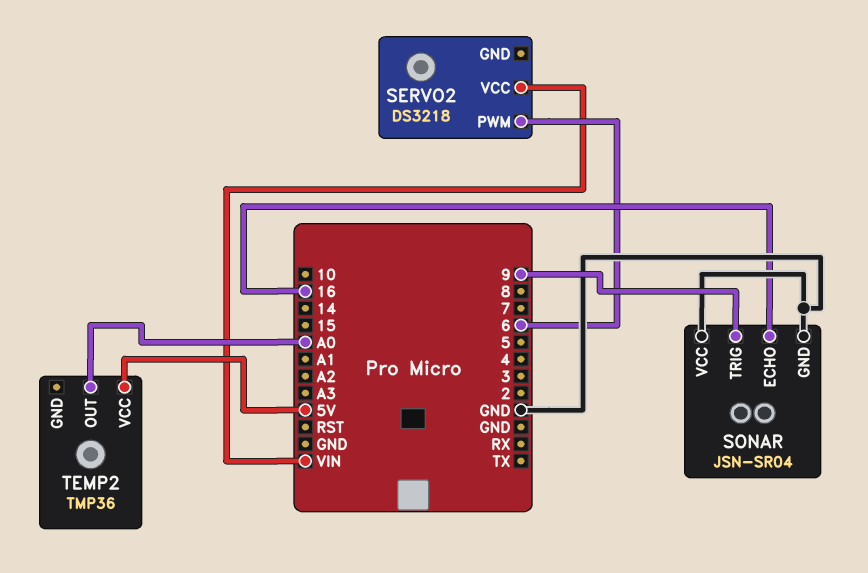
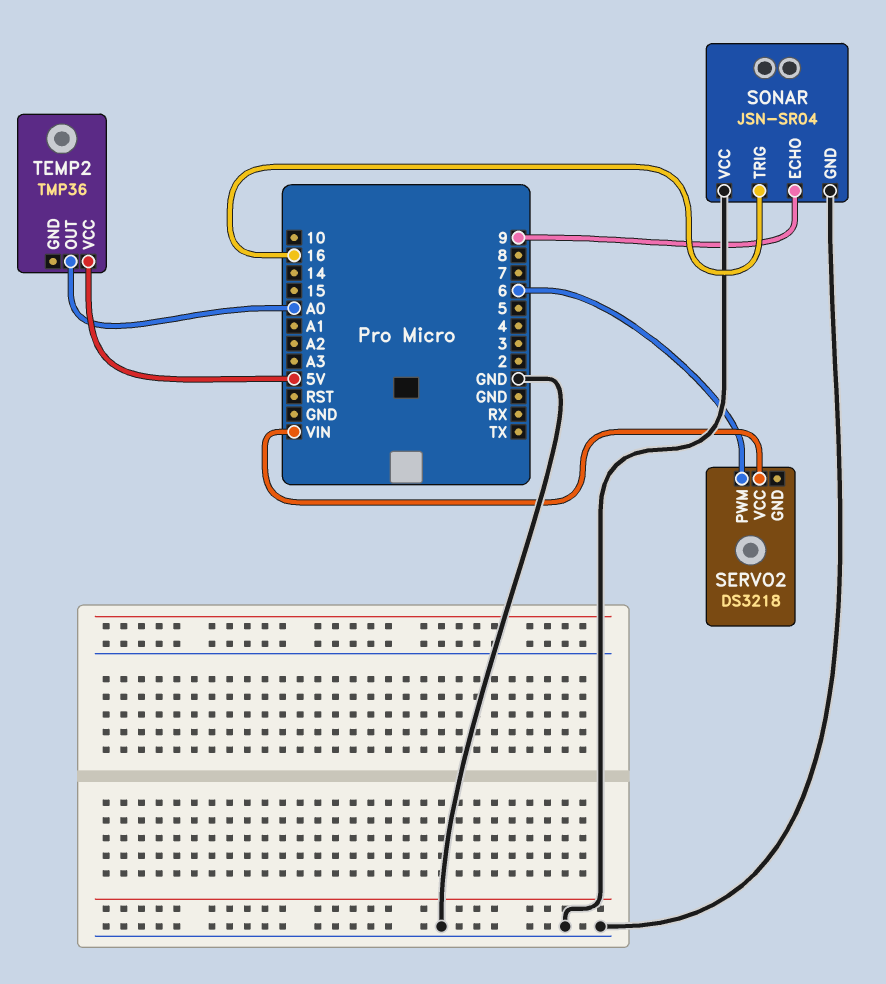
SONAR pin ECHO: 16 -> 9
SONAR pin TRIG: 9 -> 16

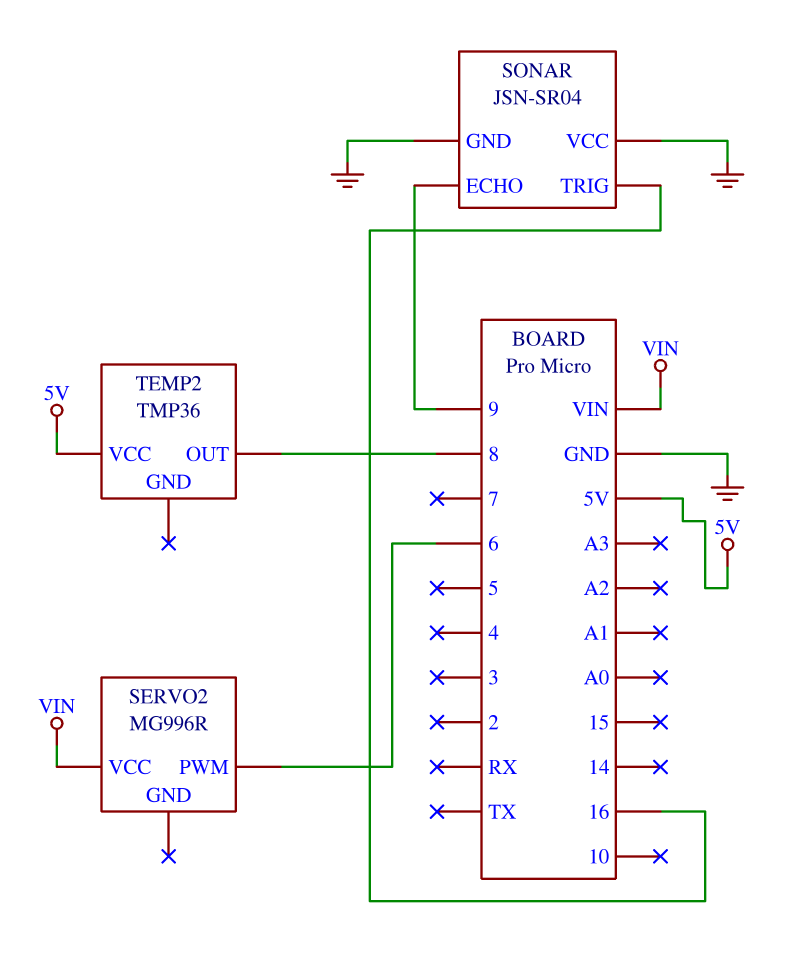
SERVO2: DS3218 -> MG996R
TEMP2 pin OUT: A0 -> 8

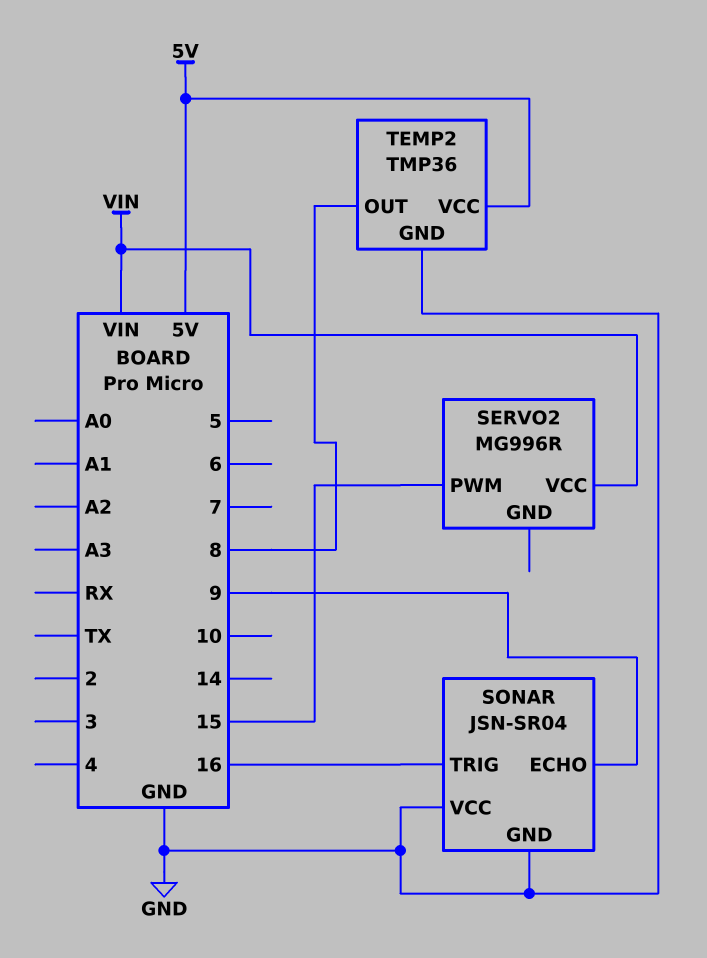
SERVO2 pin PWM: 6 -> 15
TEMP2 pin GND: none -> GND

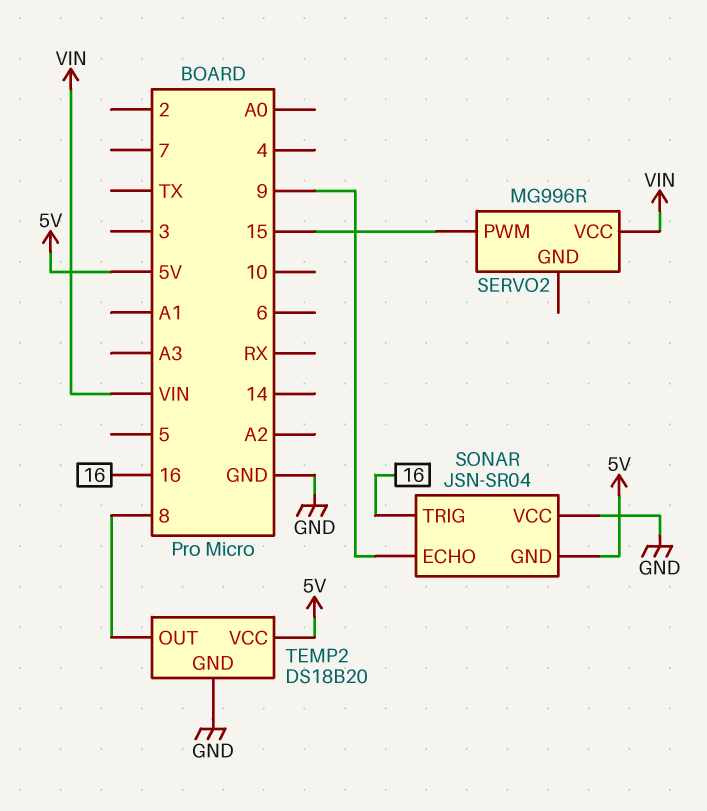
SONAR pin GND: GND -> 5V
TEMP2: TMP36 -> DS18B20

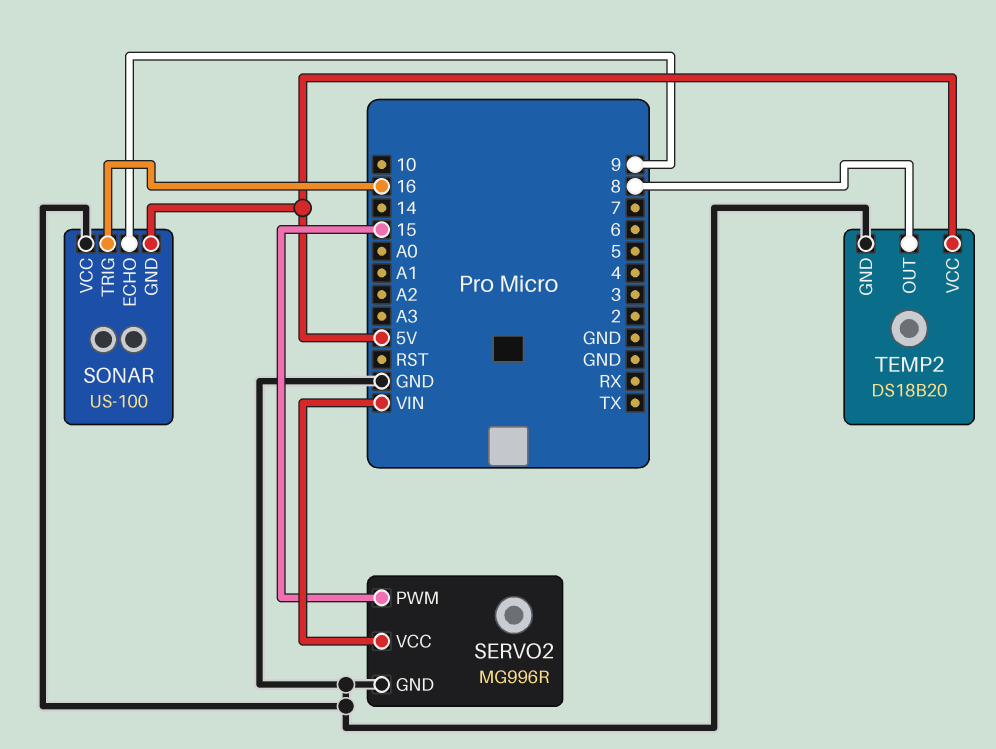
SERVO2 pin GND: none -> GND
SONAR: JSN-SR04 -> US-100

